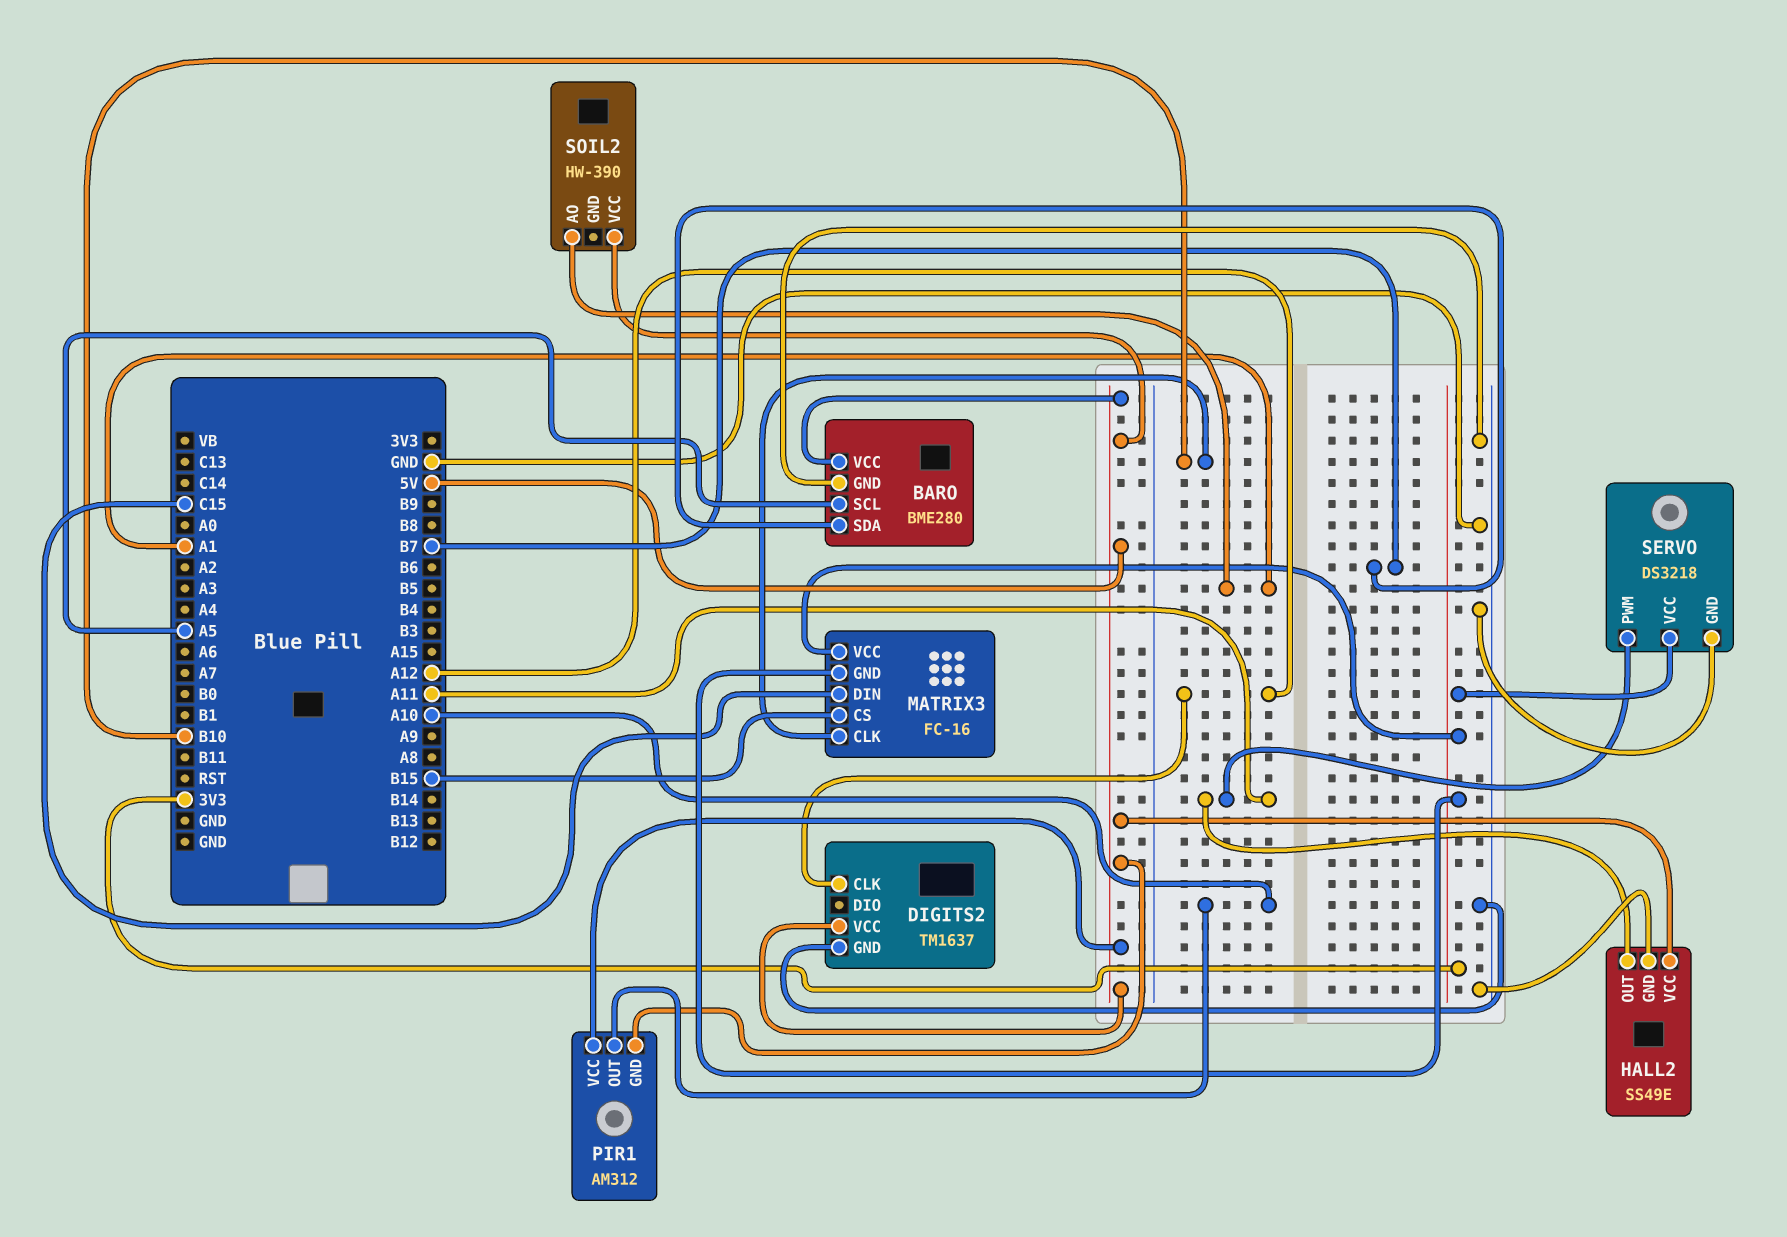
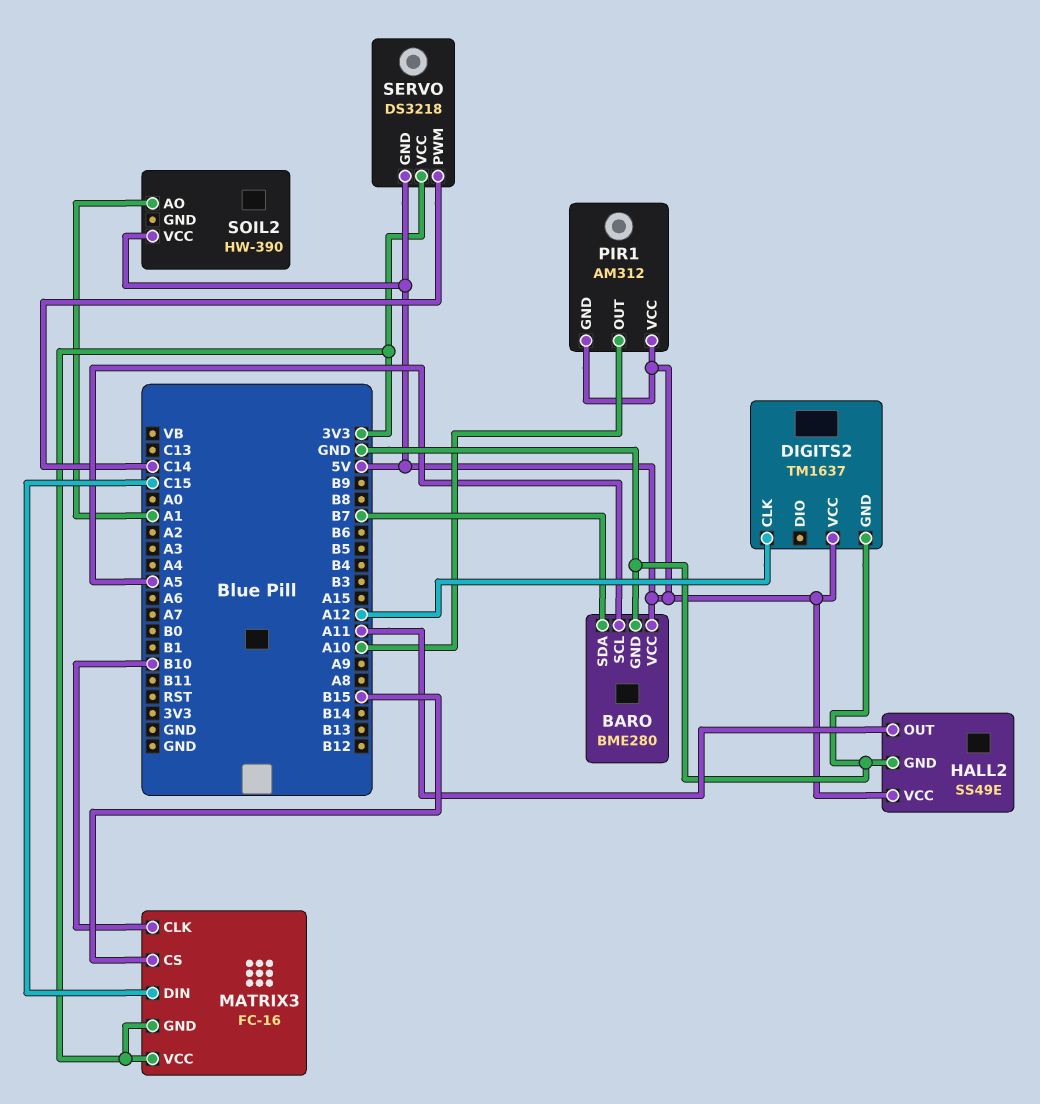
SERVO pin GND: GND -> 5V
SERVO pin PWM: A11 -> C14

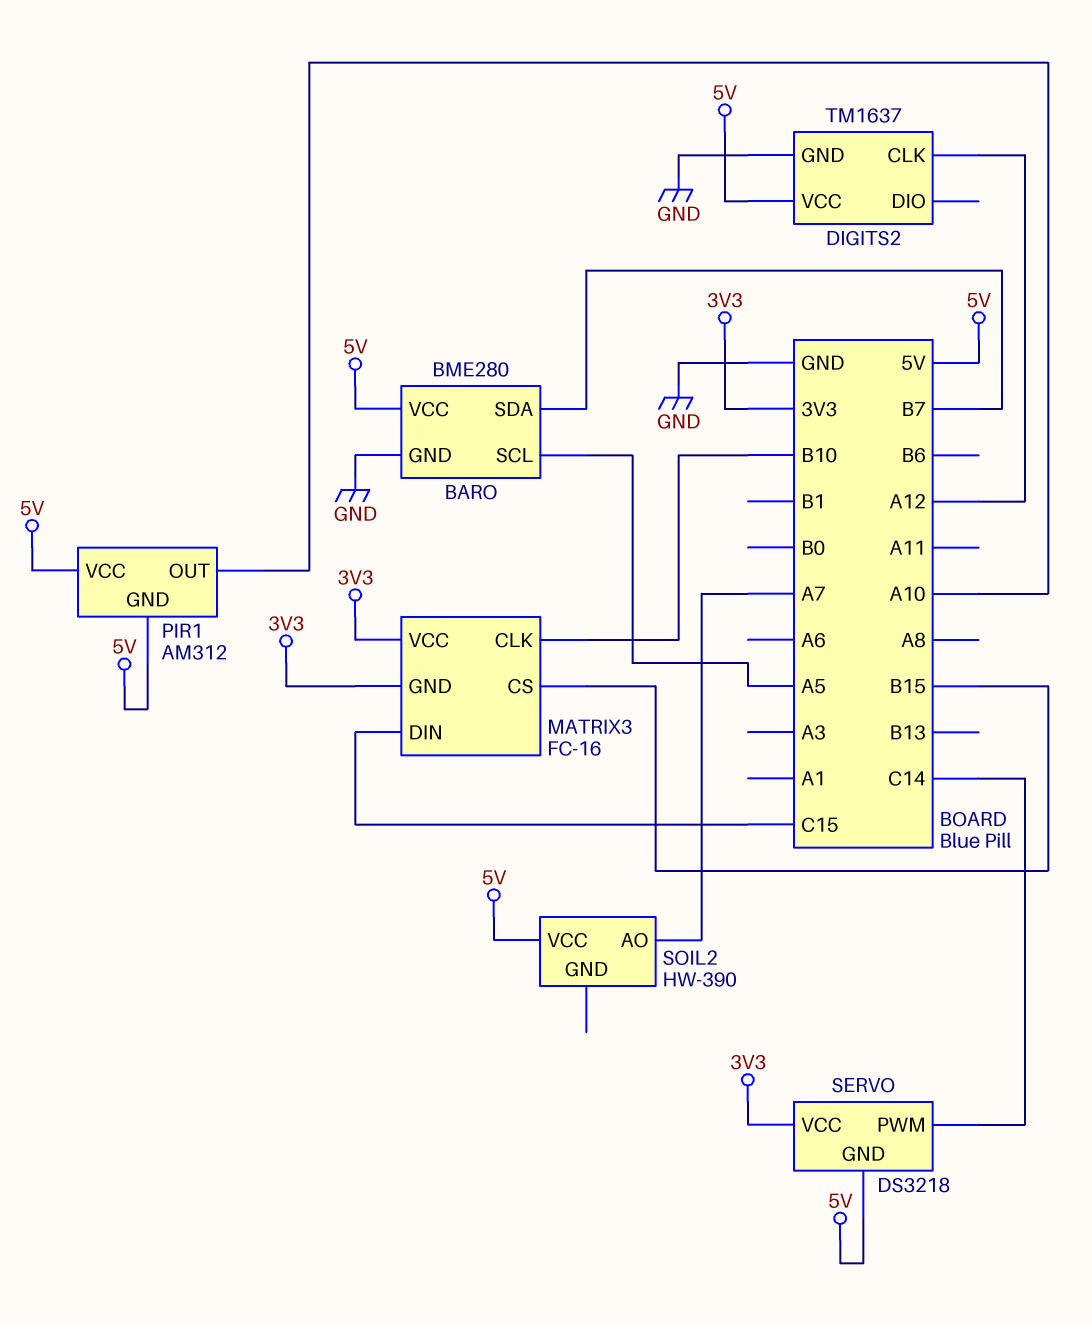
HALL2: SS49E -> none
HALL2 pin GND: GND -> none
HALL2 pin OUT: A11 -> none
HALL2 pin VCC: 5V -> none
SOIL2 pin AO: A1 -> A7

